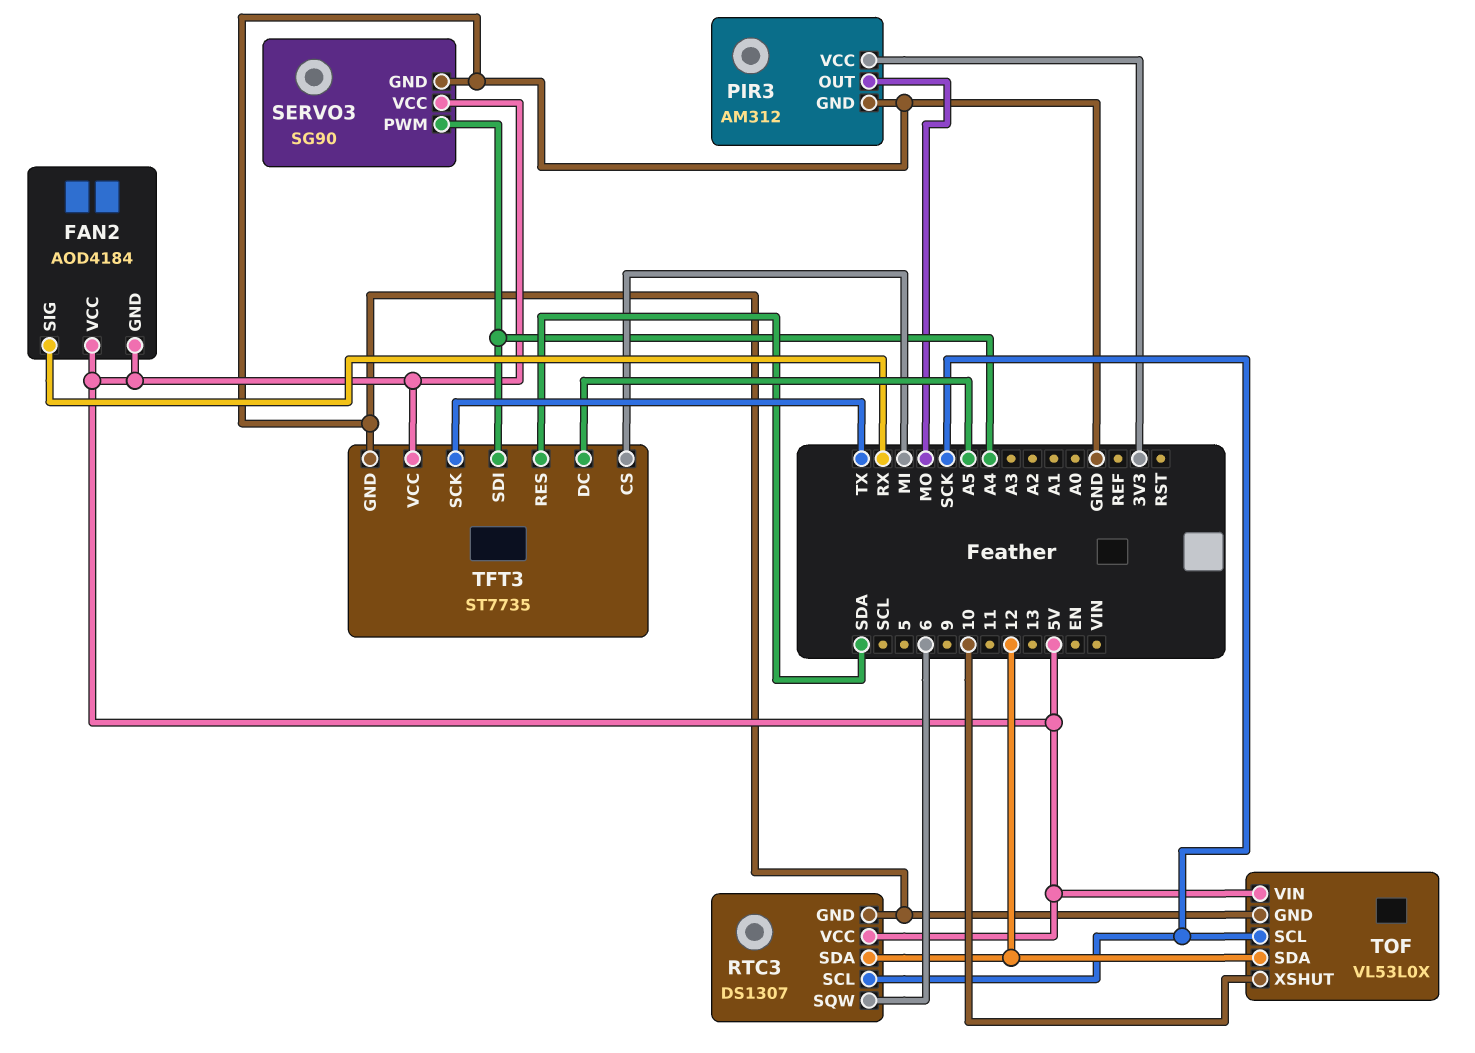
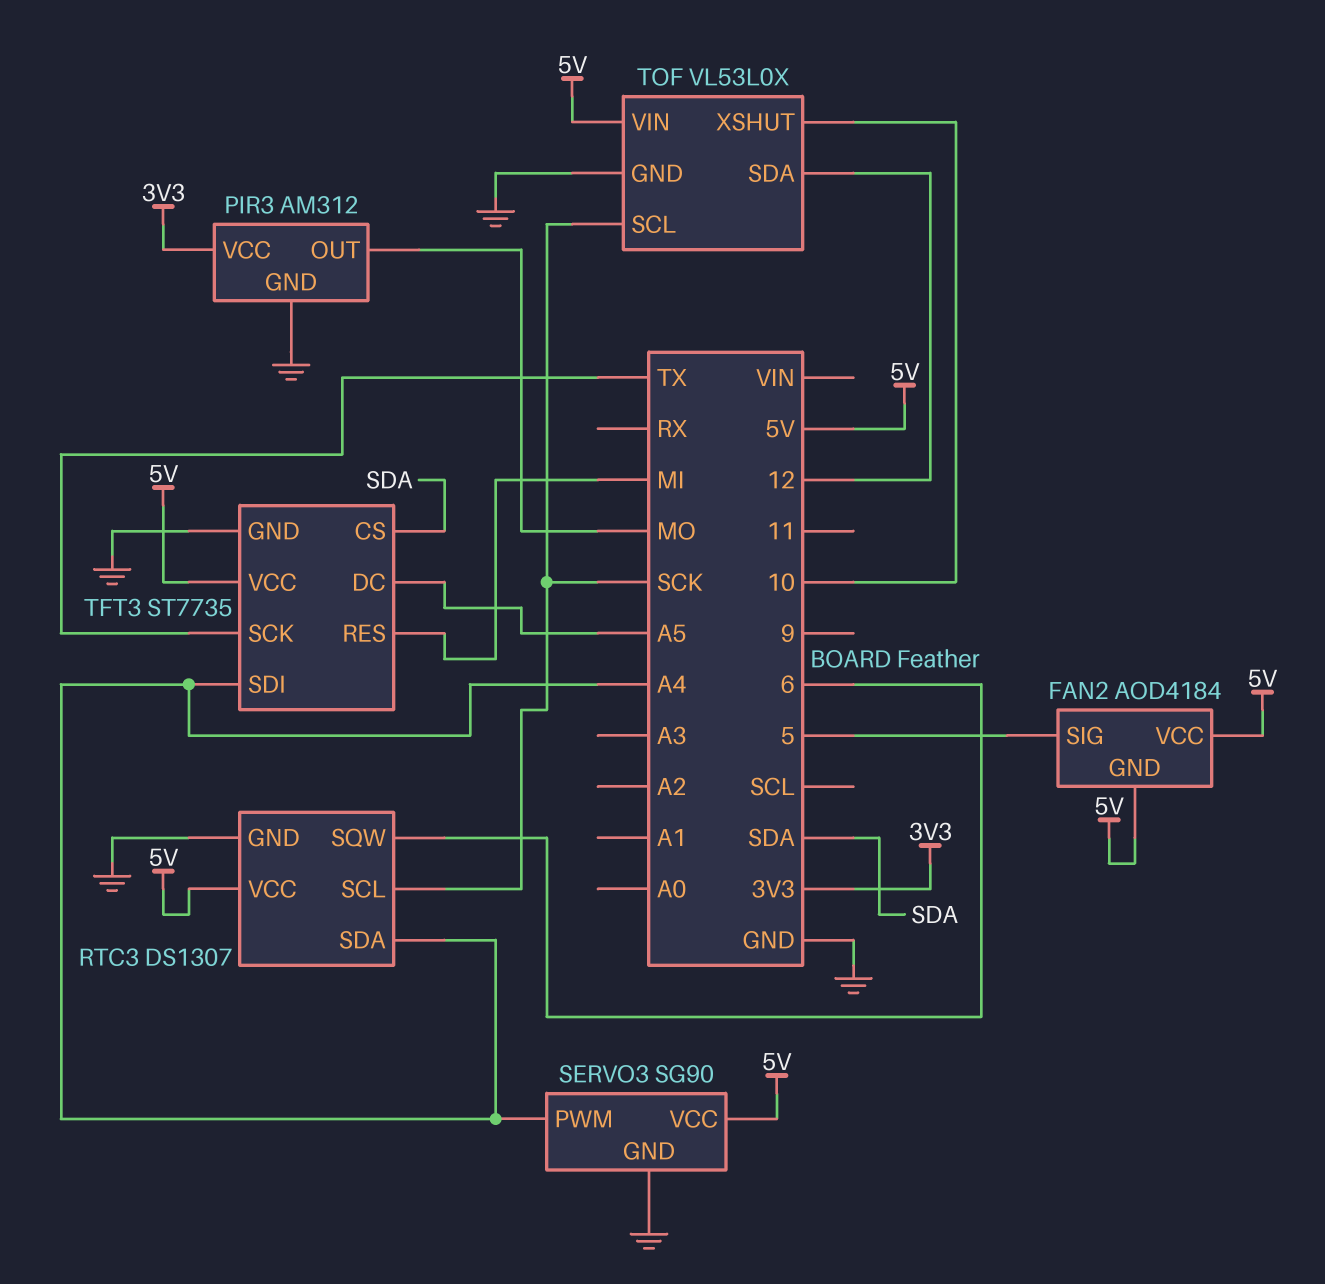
FAN2 pin SIG: RX -> 5
RTC3 pin SDA: 12 -> A4
TFT3 pin CS: MI -> SDA
TFT3 pin RES: SDA -> MI

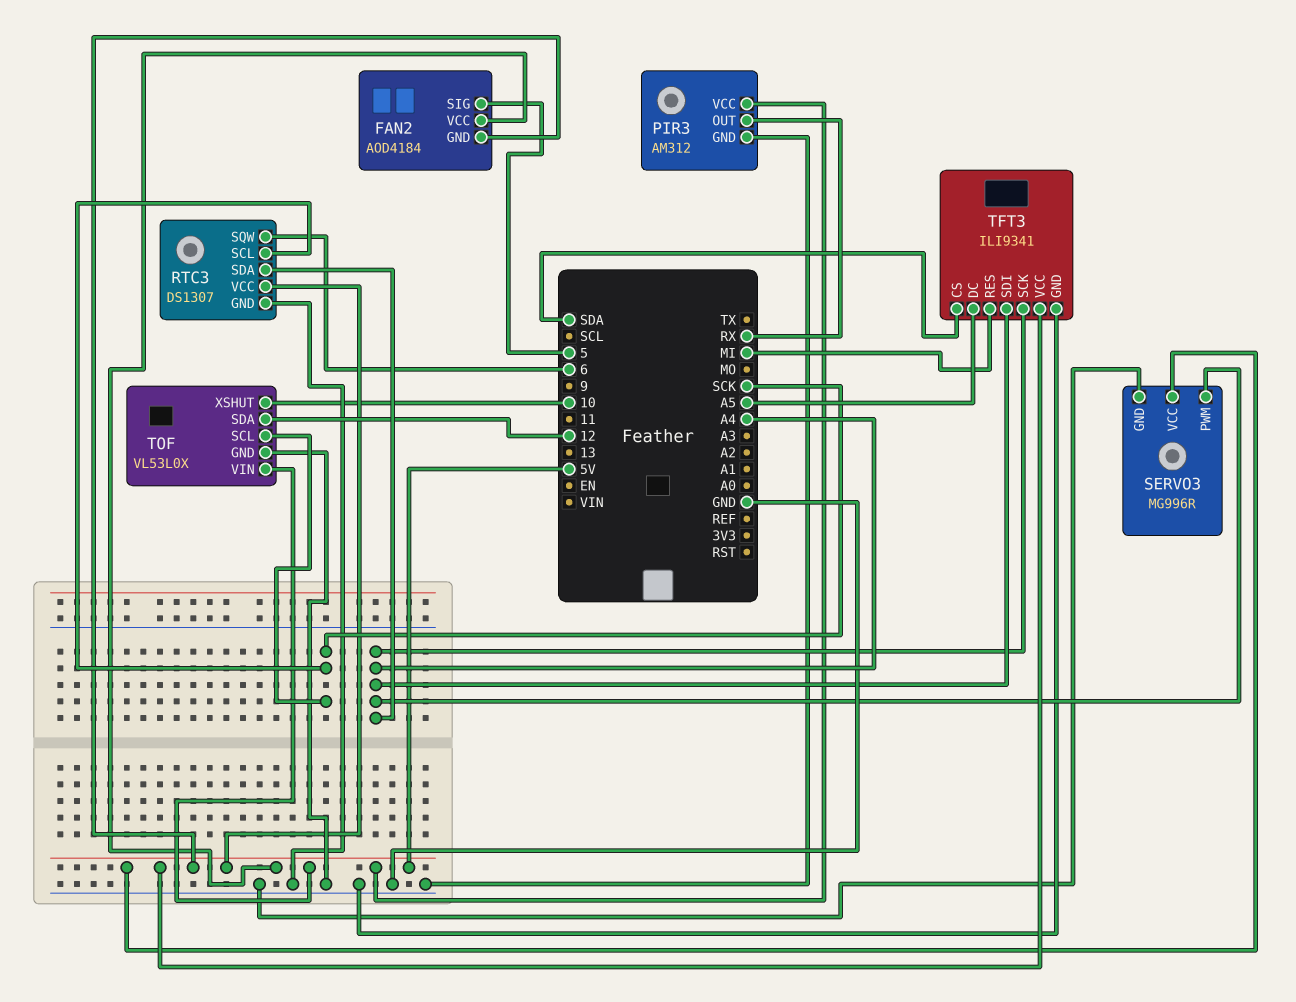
PIR3 pin OUT: MO -> RX
PIR3 pin VCC: 3V3 -> 5V
SERVO3: SG90 -> MG996R
TFT3: ST7735 -> ILI9341
TFT3 pin SCK: TX -> A4

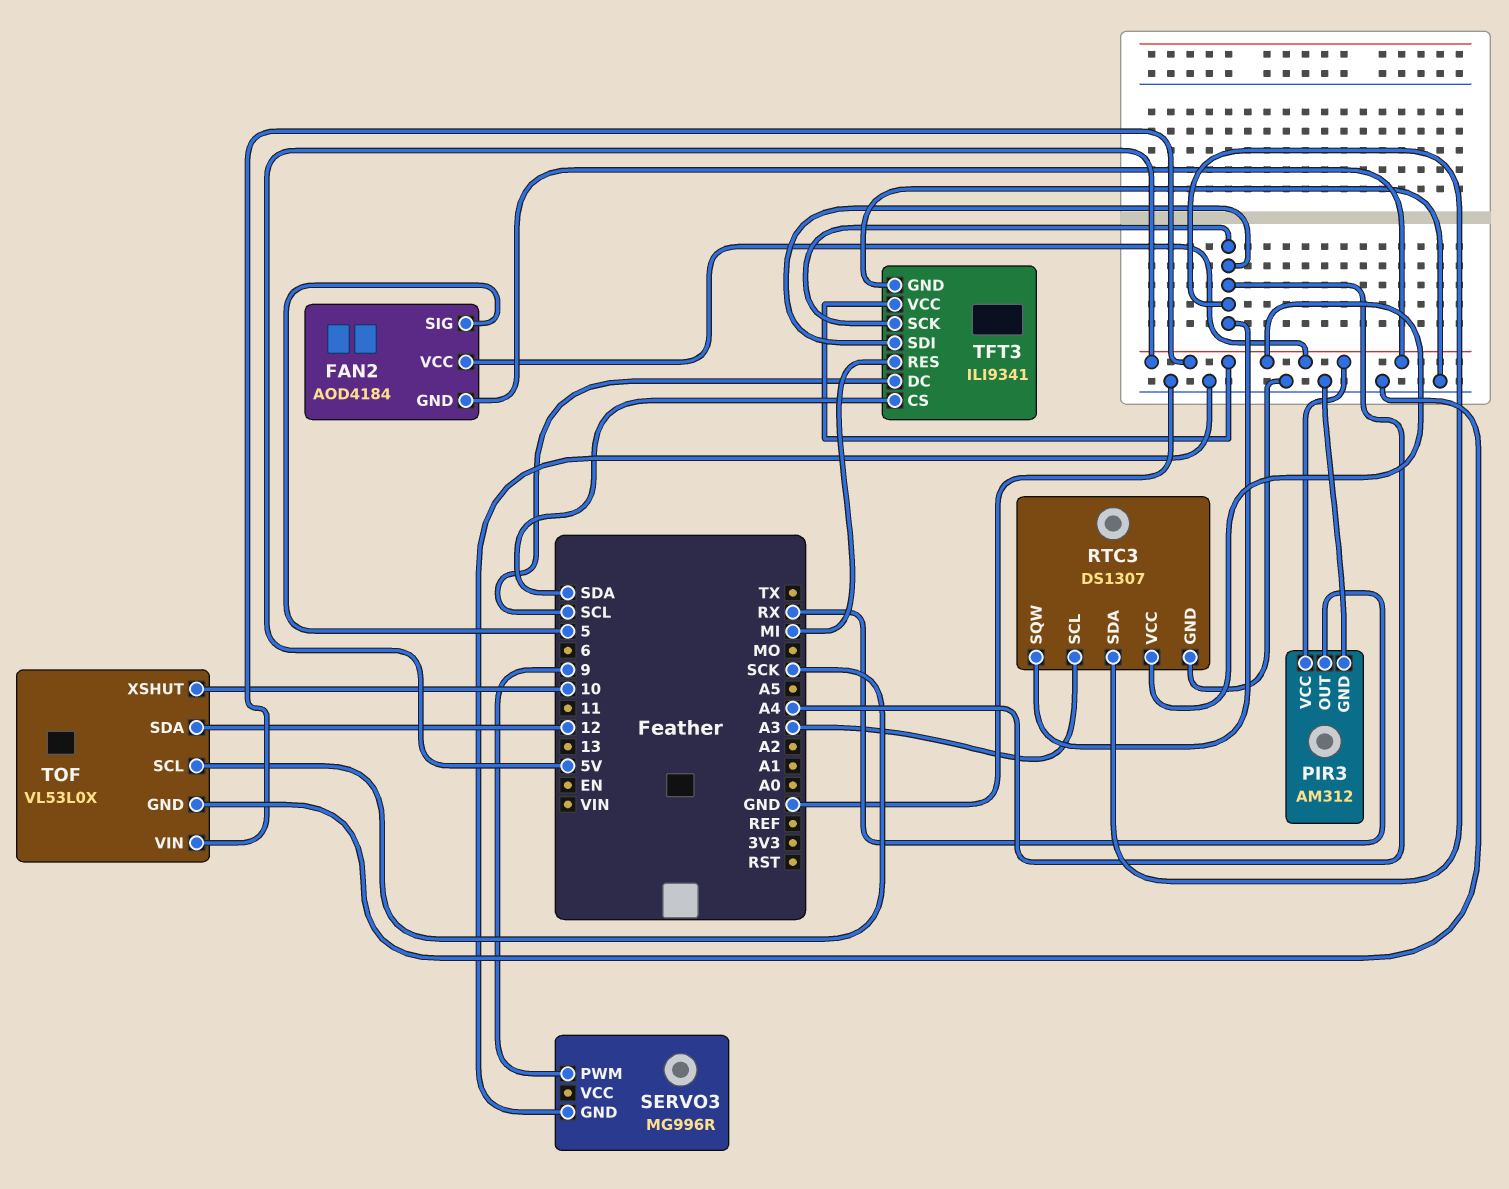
RTC3 pin SCL: SCK -> A3
RTC3 pin SQW: 6 -> A4
SERVO3 pin PWM: A4 -> 9
SERVO3 pin VCC: 5V -> none
TFT3 pin DC: A5 -> SCL

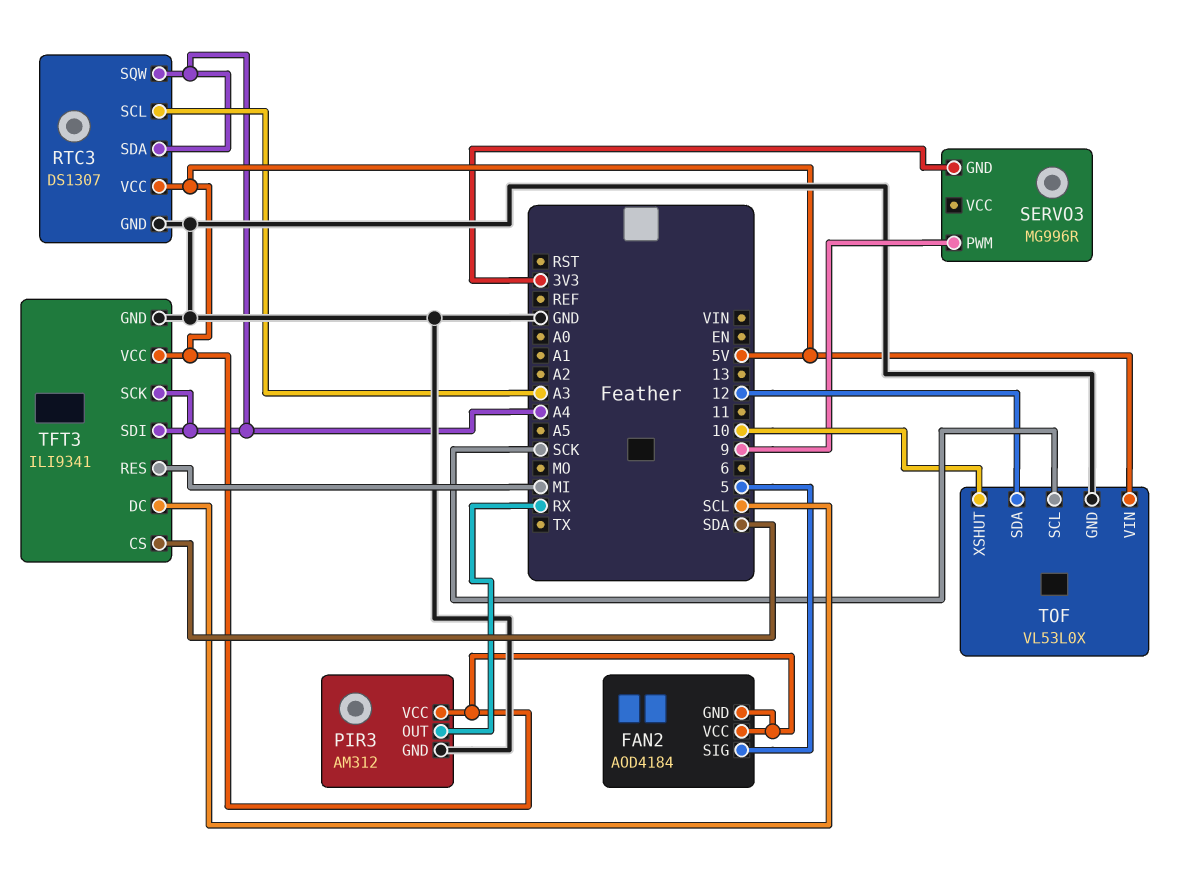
SERVO3 pin GND: GND -> 3V3

